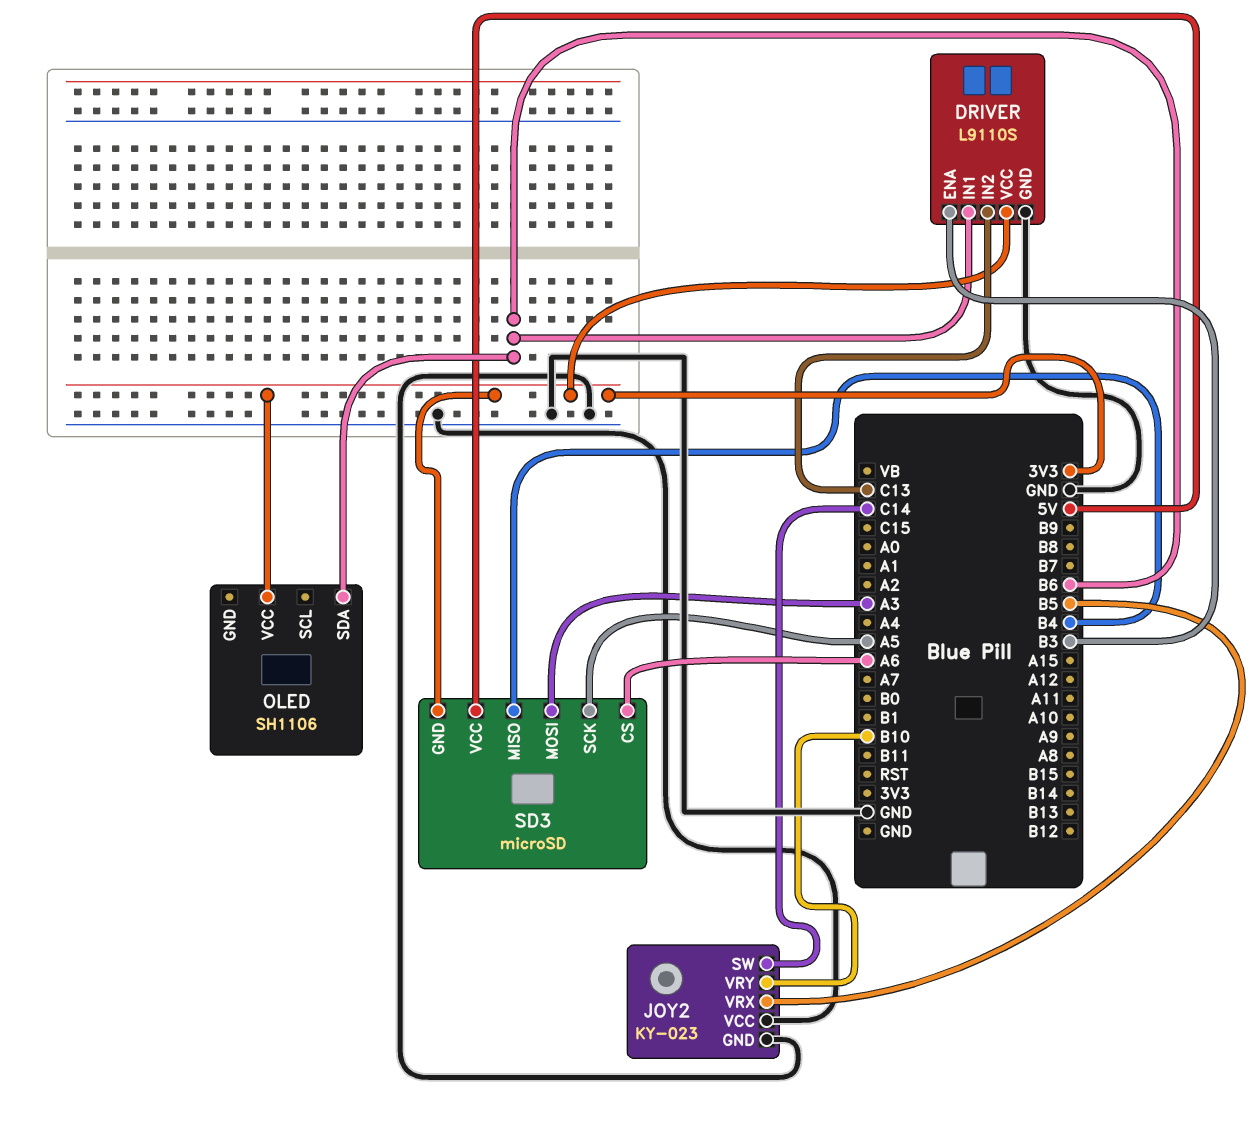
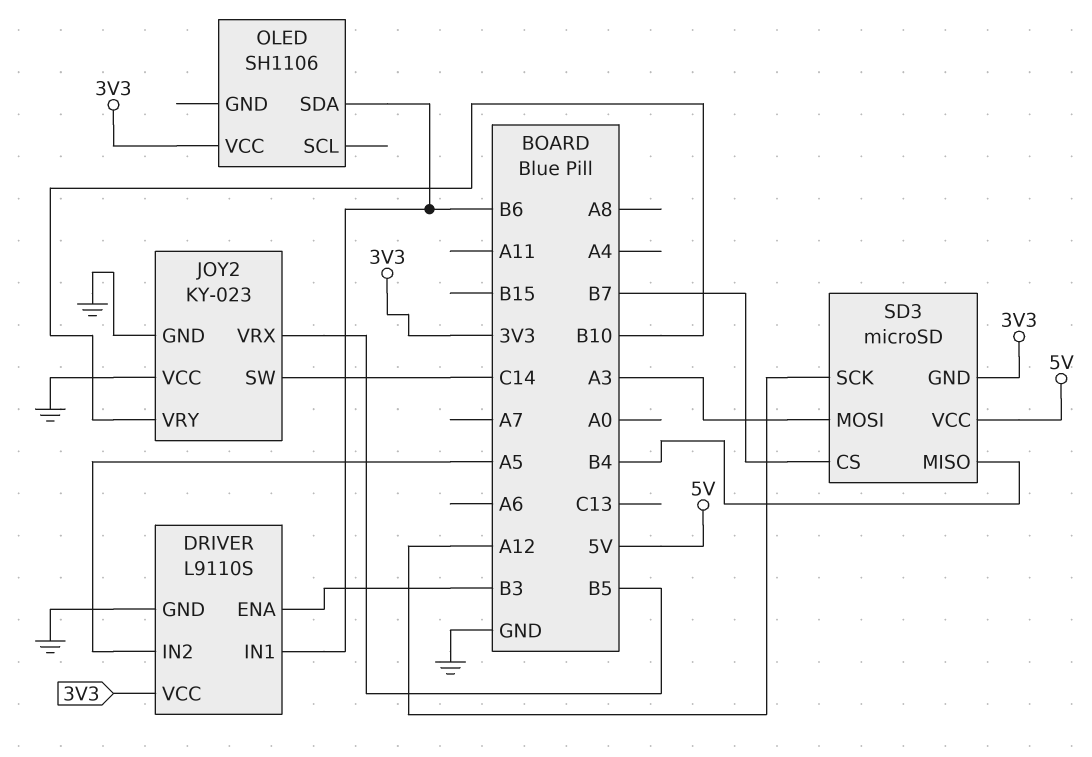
DRIVER pin IN2: C13 -> A5
SD3 pin CS: A6 -> B7
SD3 pin SCK: A5 -> A12

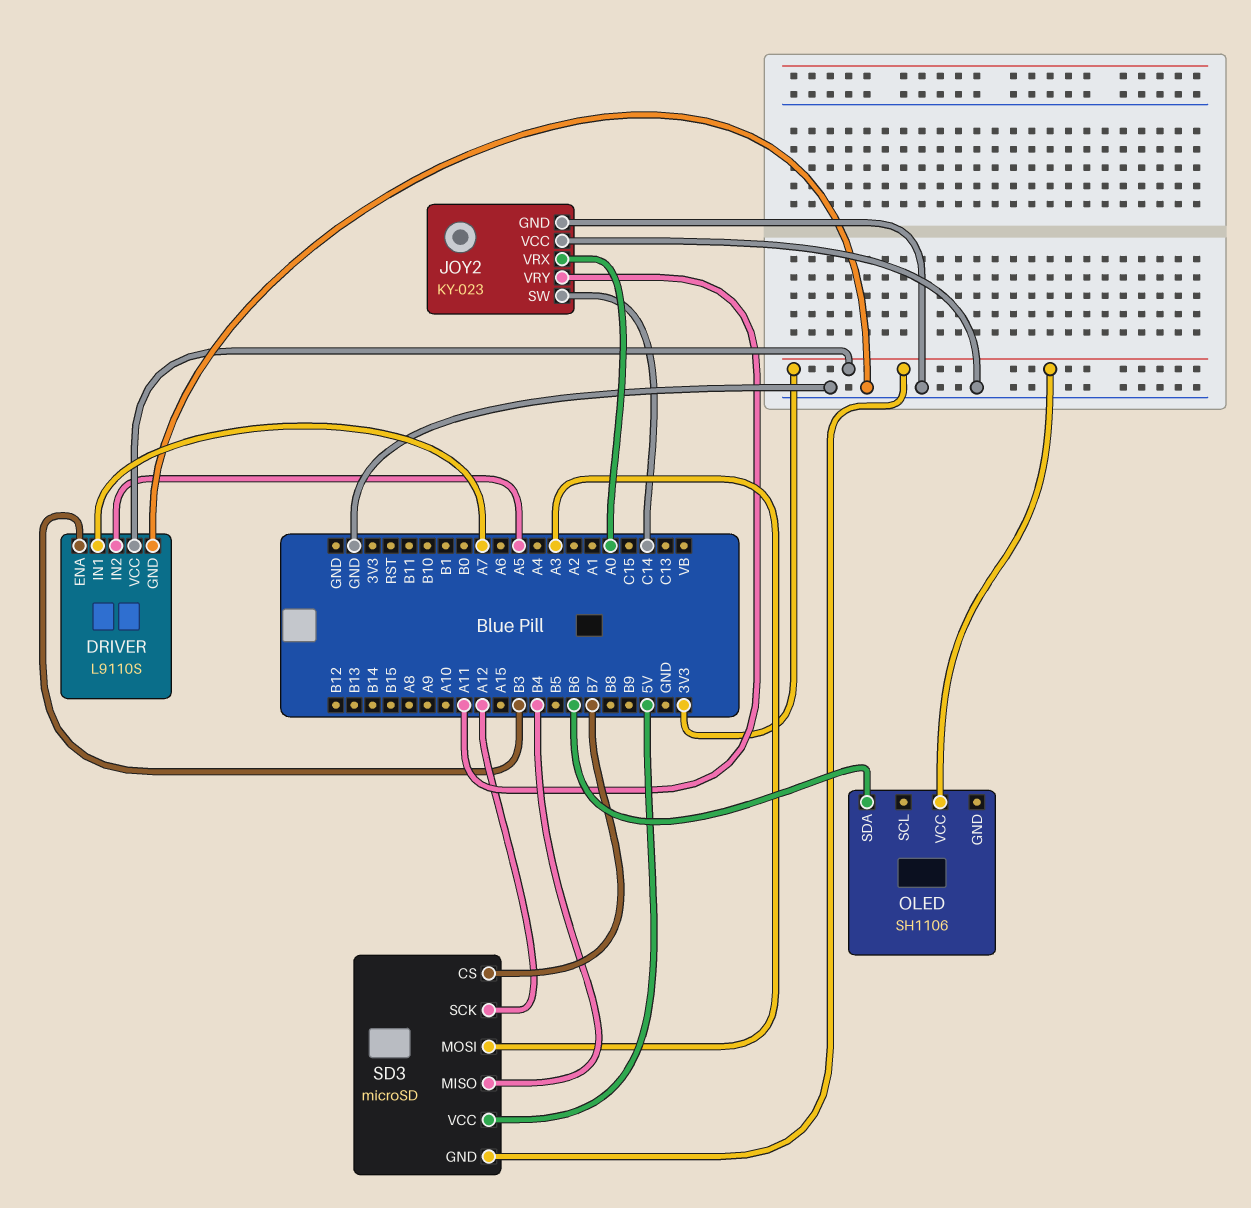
DRIVER pin IN1: B6 -> A7
JOY2 pin VRX: B5 -> A0
JOY2 pin VRY: B10 -> A11

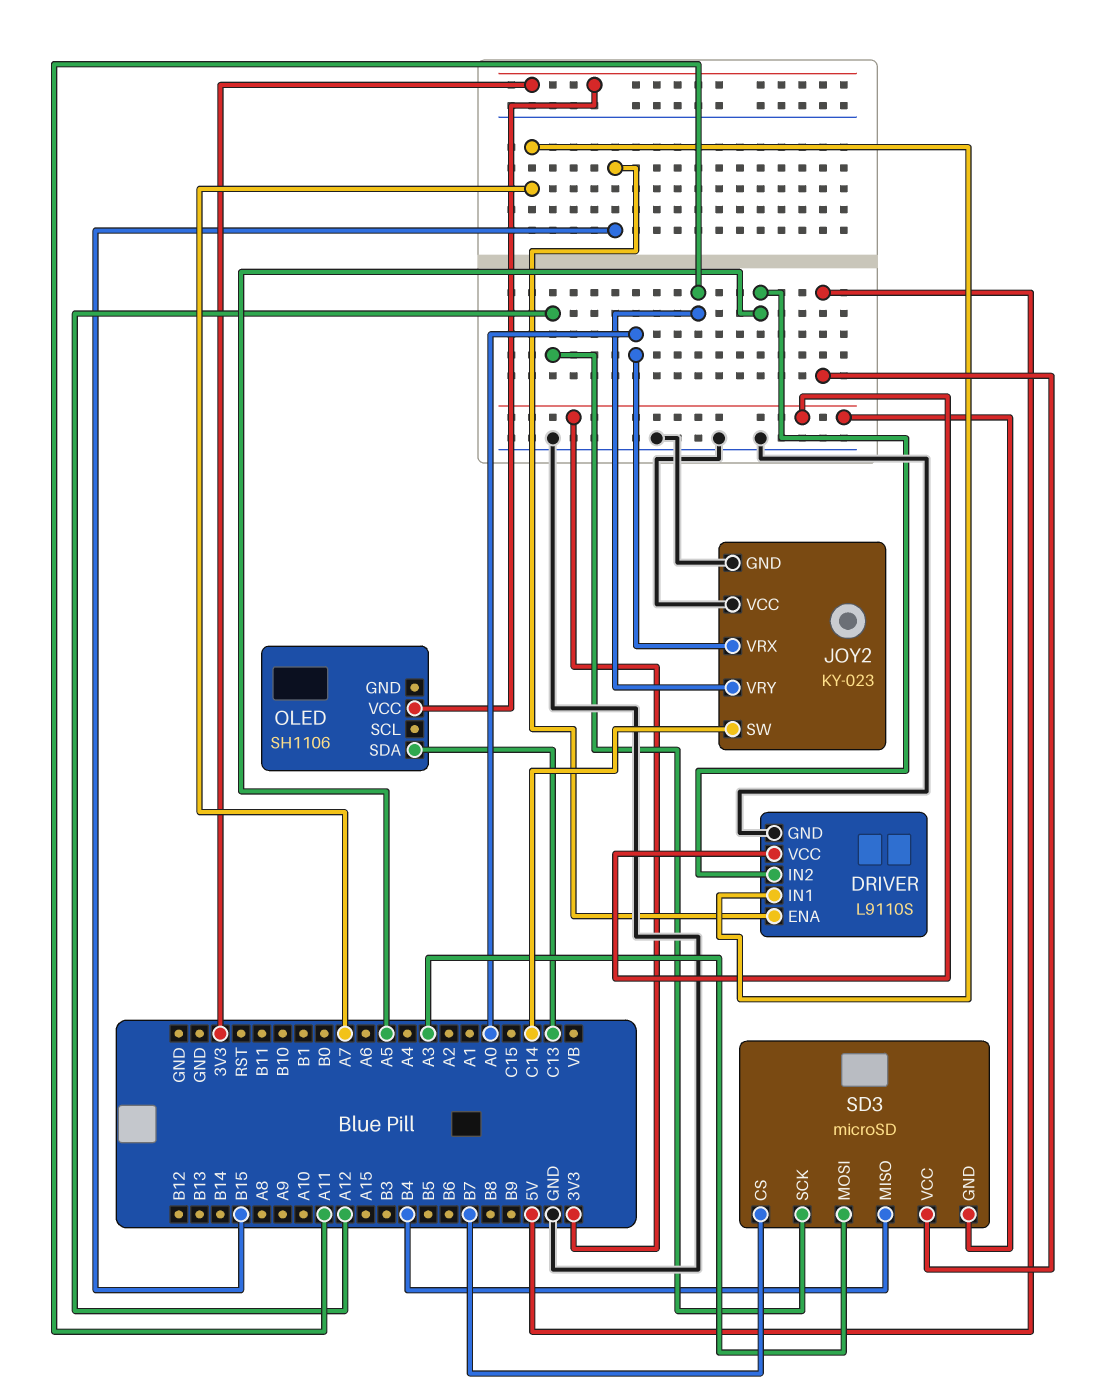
DRIVER pin ENA: B3 -> B15
OLED pin SDA: B6 -> C13

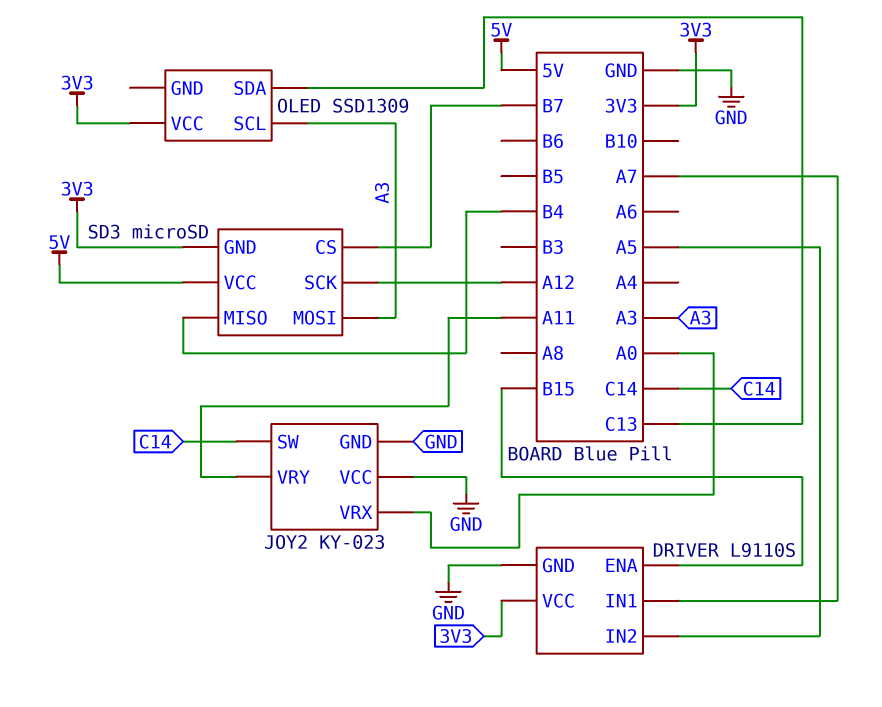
OLED: SH1106 -> SSD1309
OLED pin SCL: none -> A3

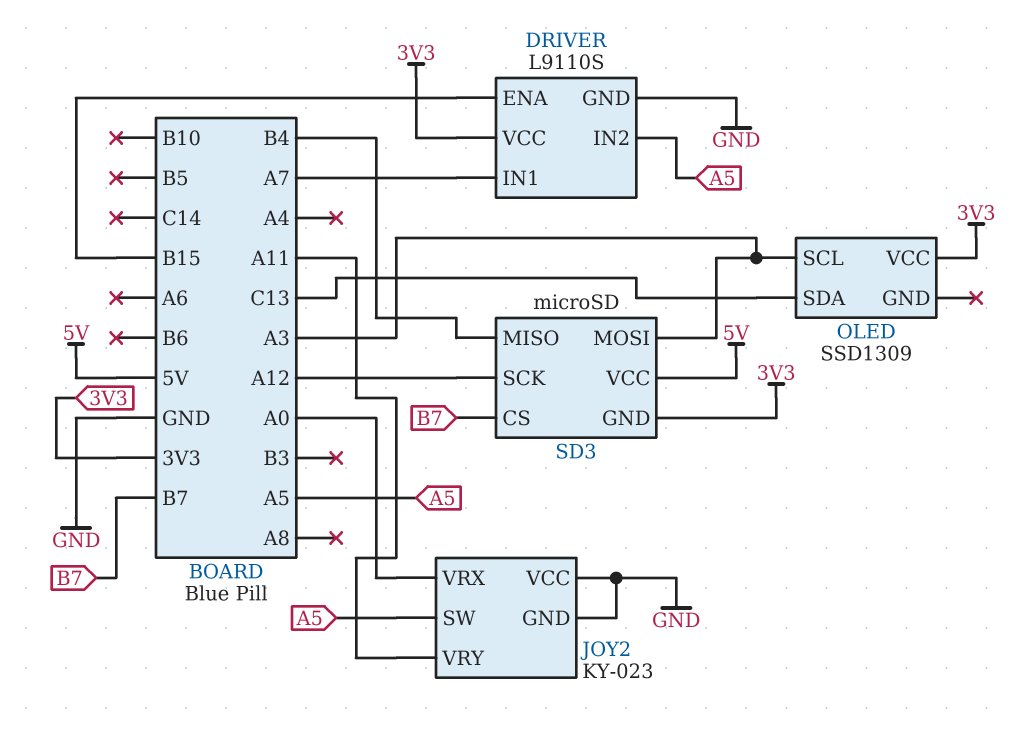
JOY2 pin SW: C14 -> A5

